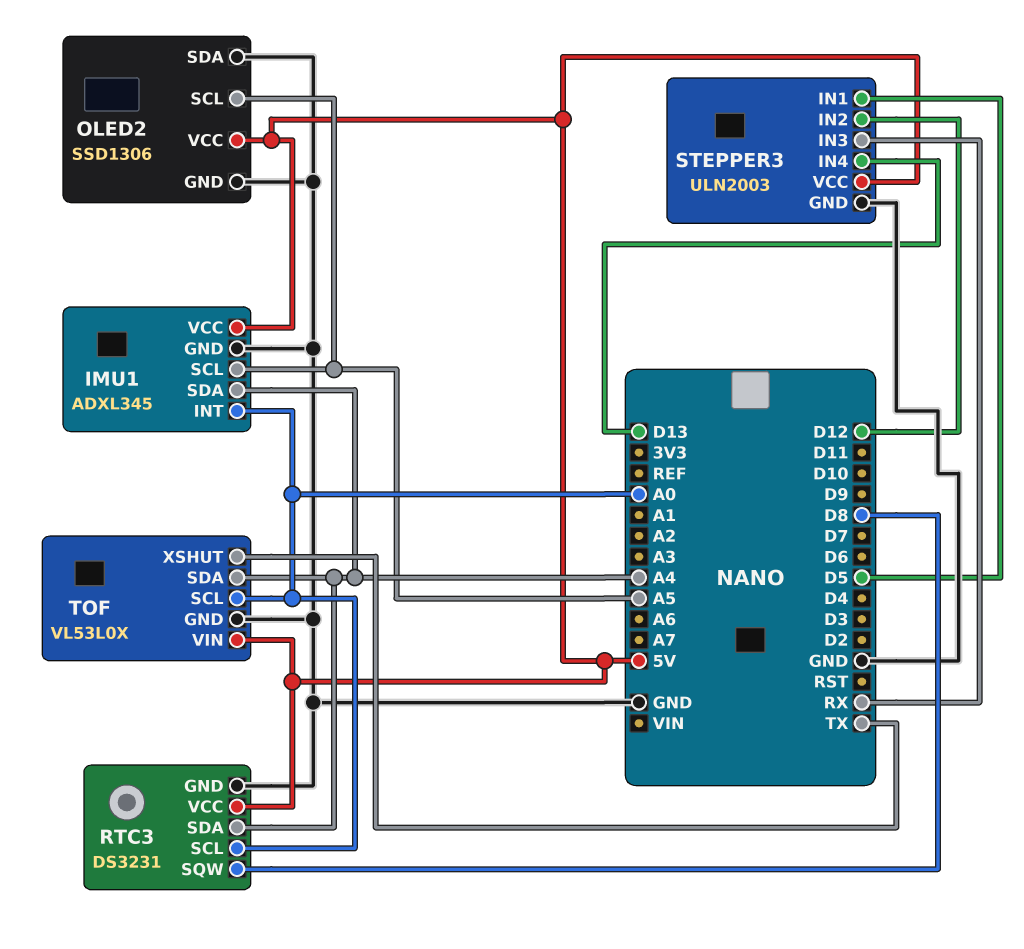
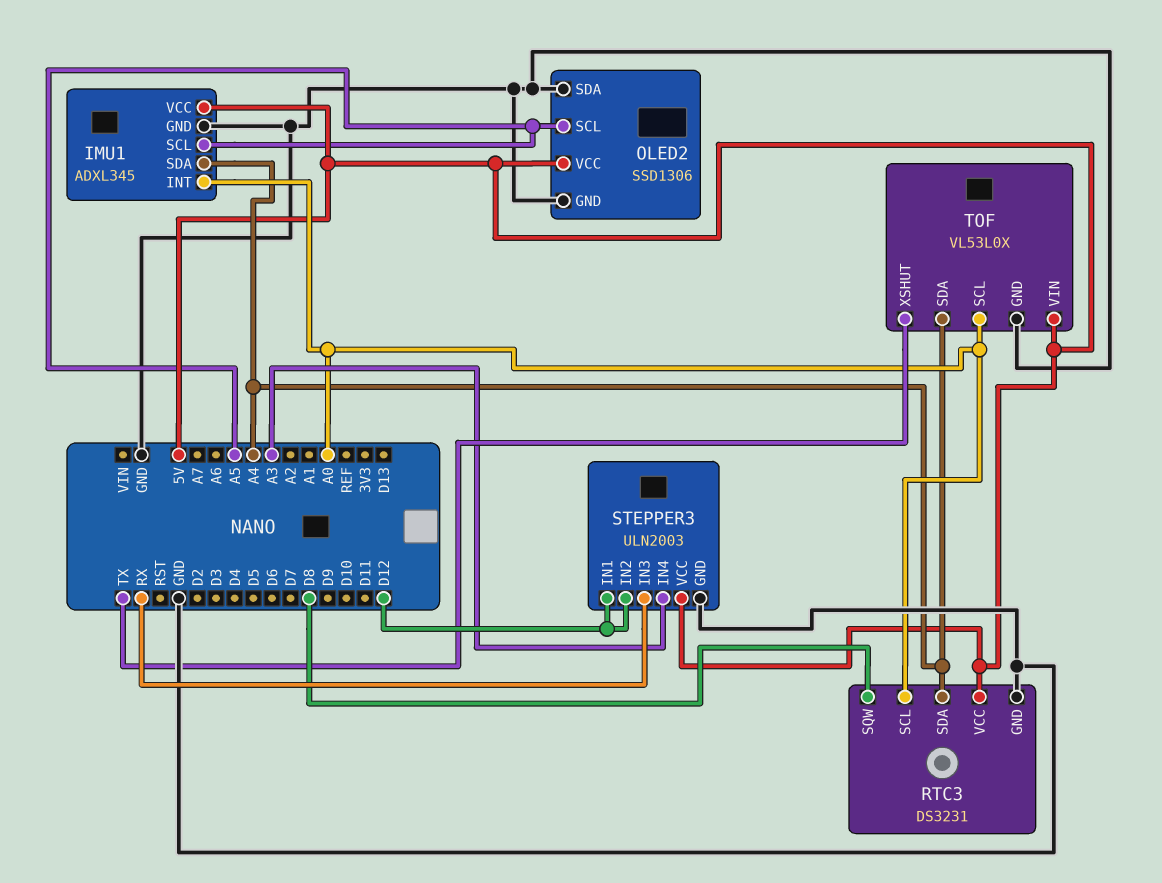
STEPPER3 pin IN1: D5 -> D12
STEPPER3 pin IN4: D13 -> A3

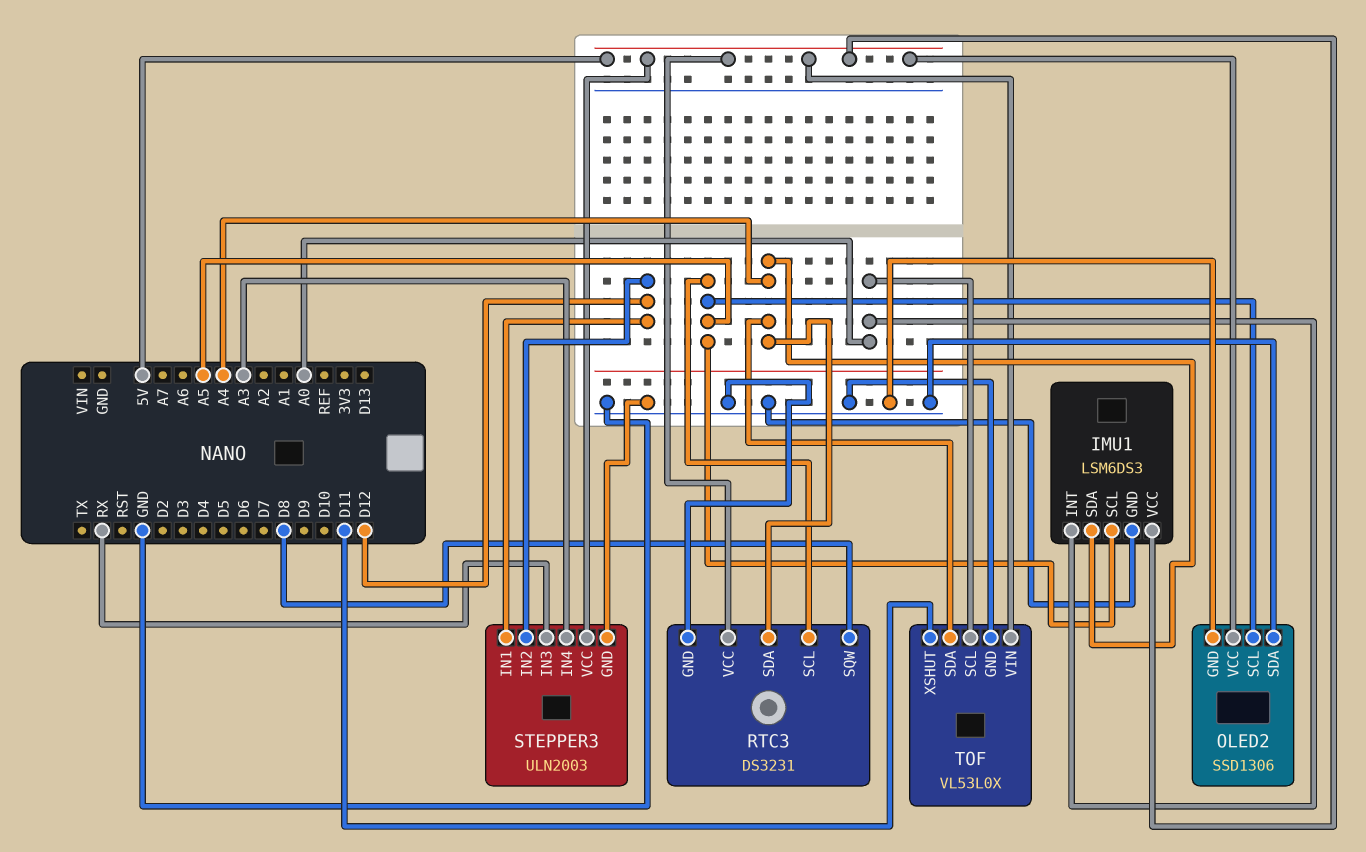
IMU1: ADXL345 -> LSM6DS3
RTC3 pin SCL: A0 -> A5
TOF pin XSHUT: TX -> D11

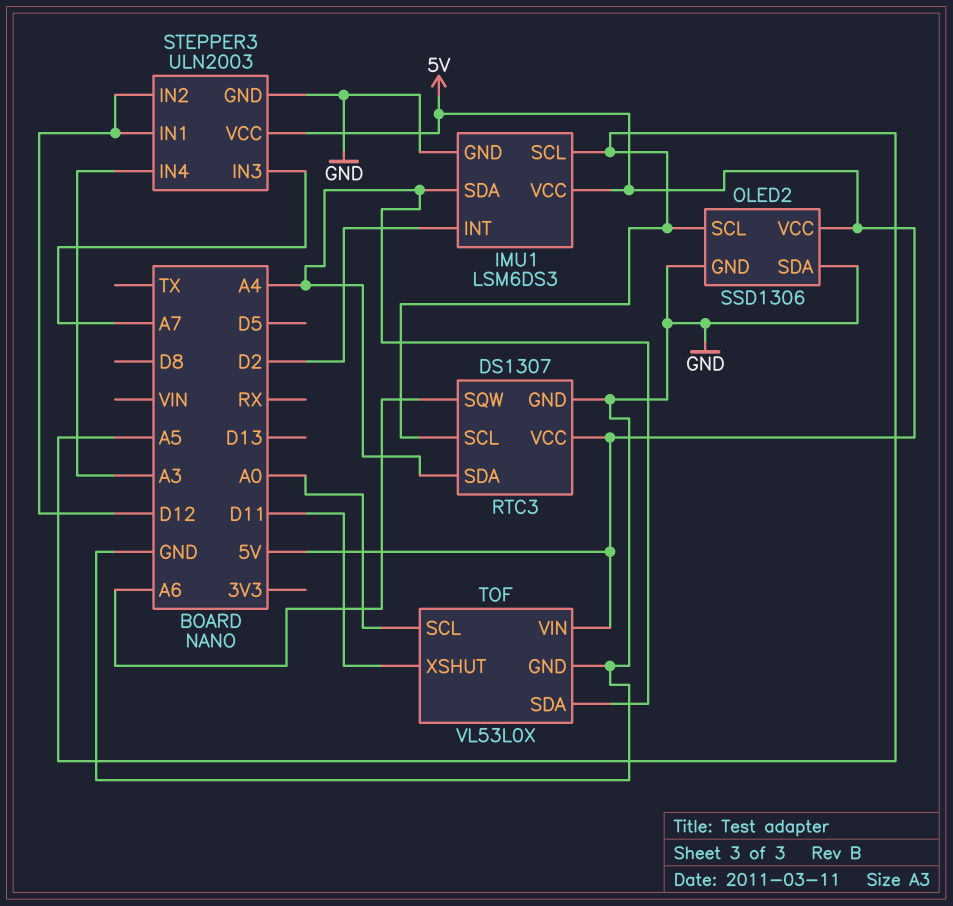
IMU1 pin INT: A0 -> D2
RTC3: DS3231 -> DS1307
RTC3 pin SQW: D8 -> A6
STEPPER3 pin IN3: RX -> A7

